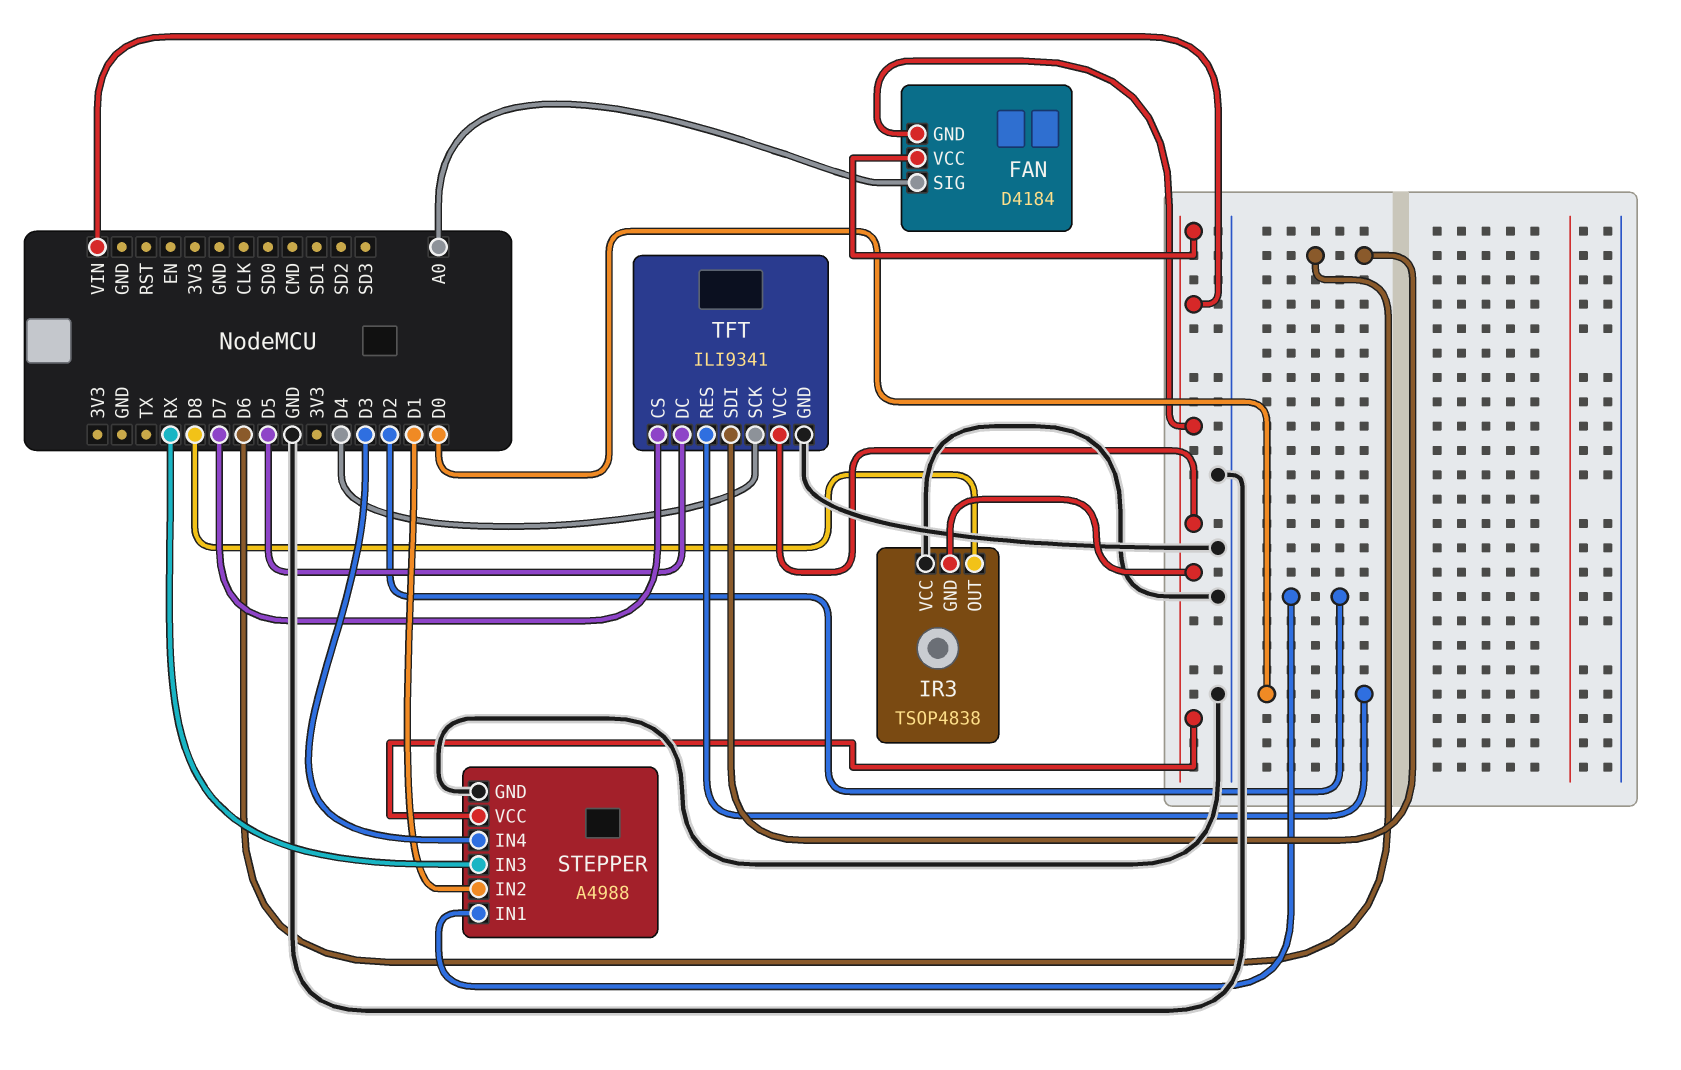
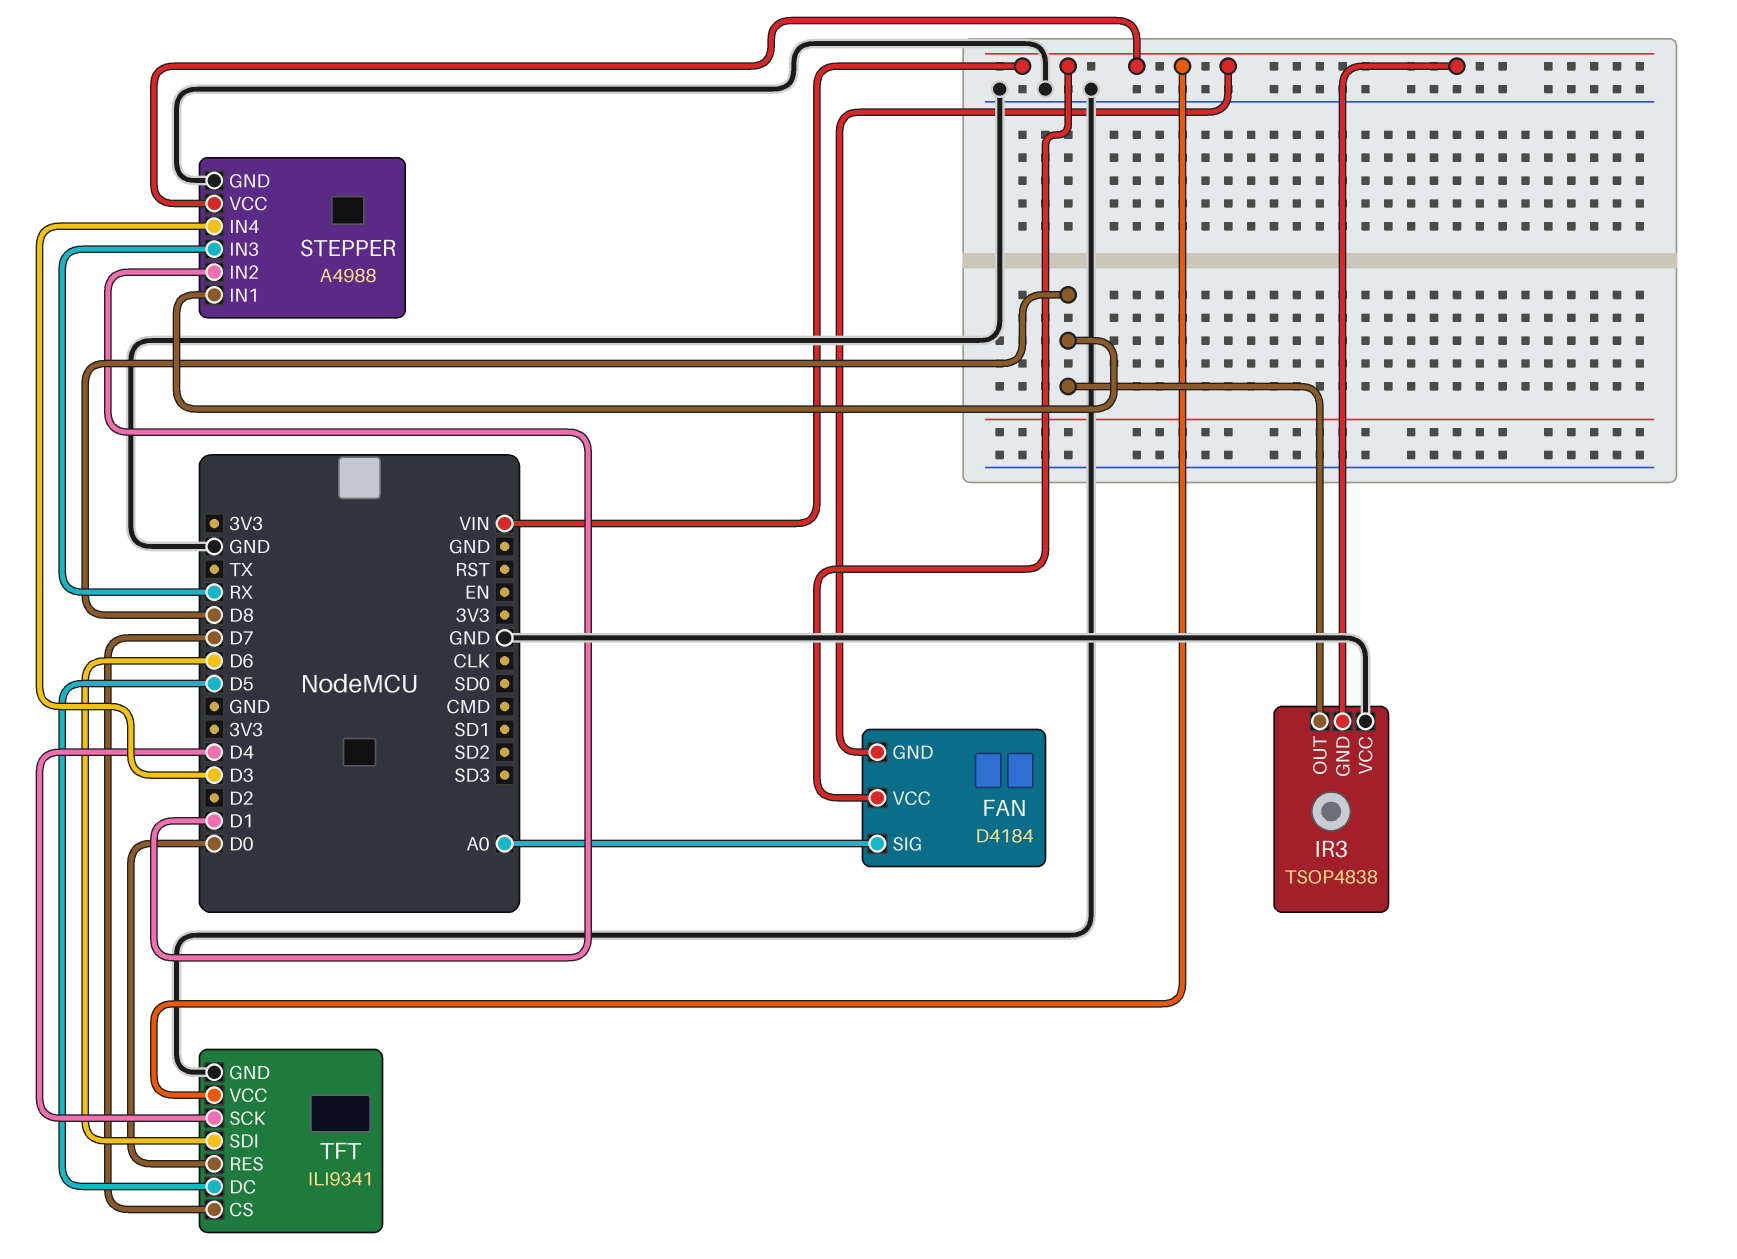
STEPPER pin IN1: D2 -> D8

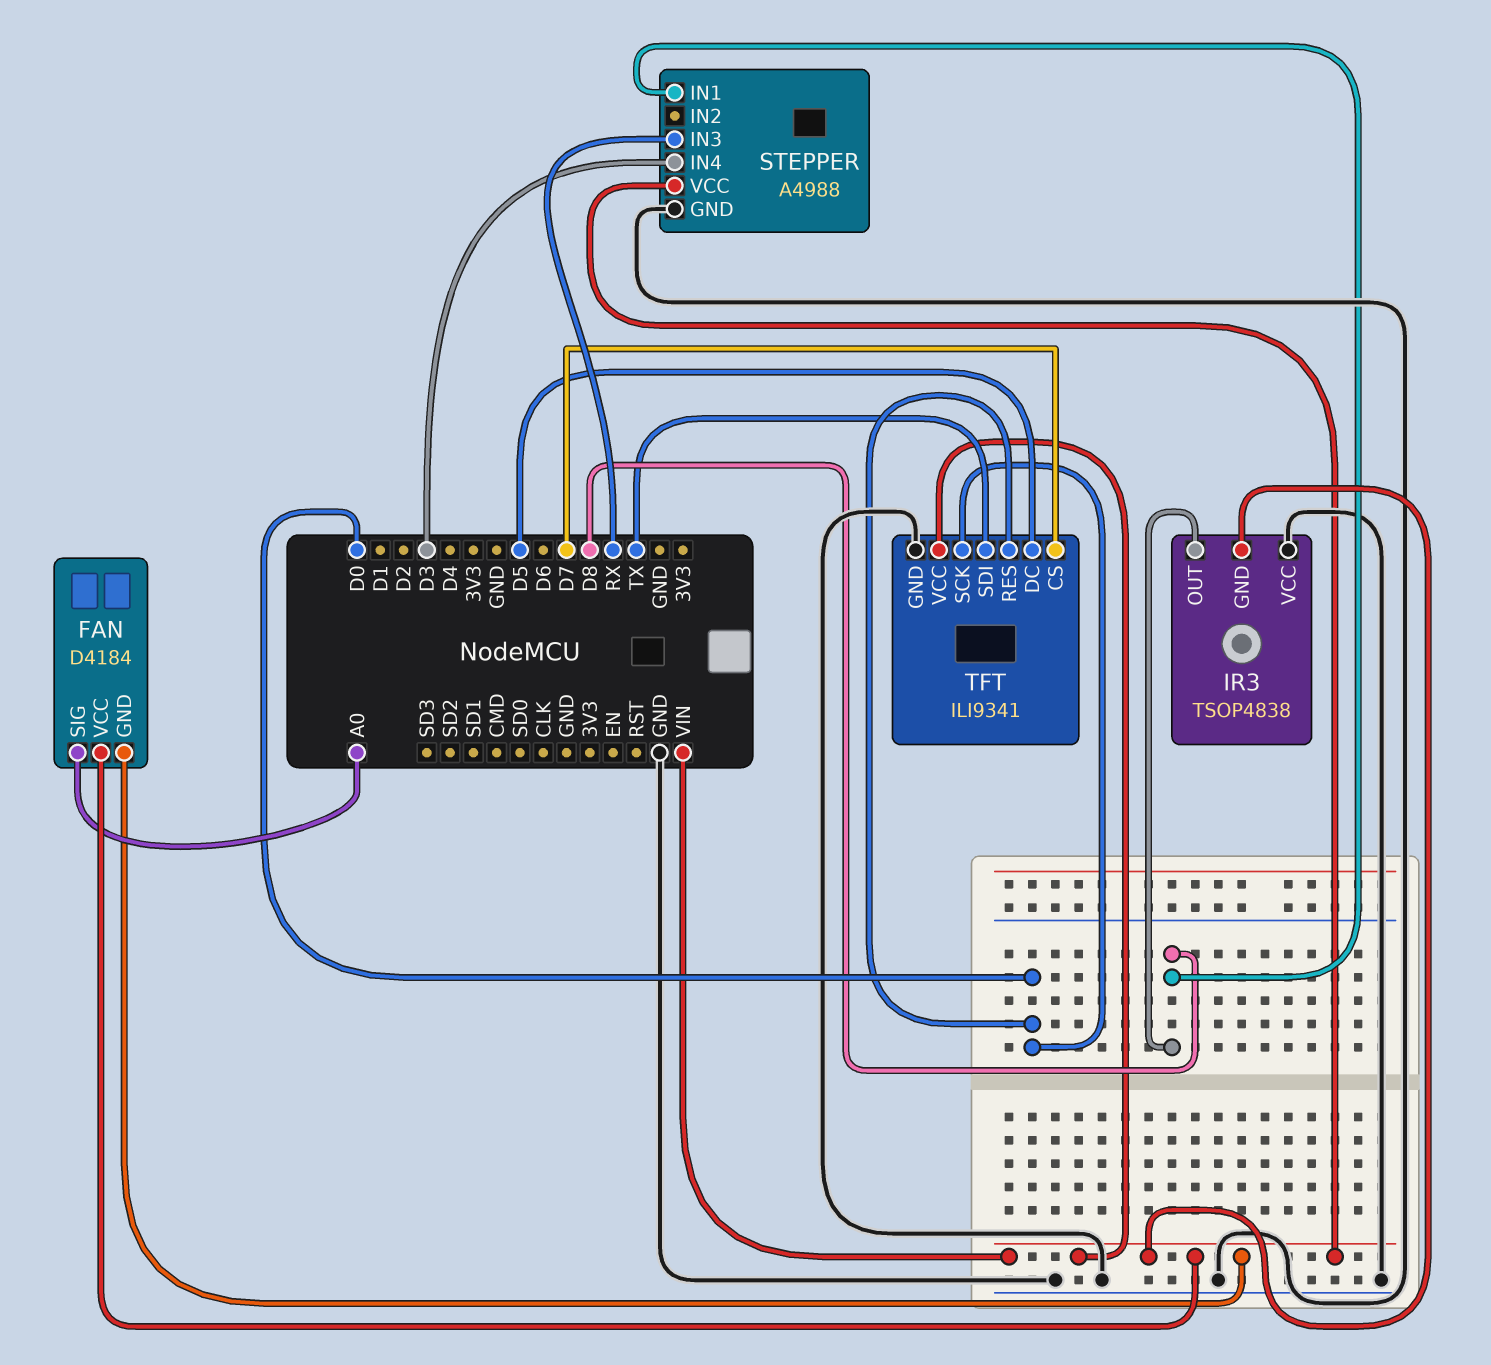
STEPPER pin IN2: D1 -> none
TFT pin SCK: D4 -> D0
TFT pin SDI: D6 -> TX

